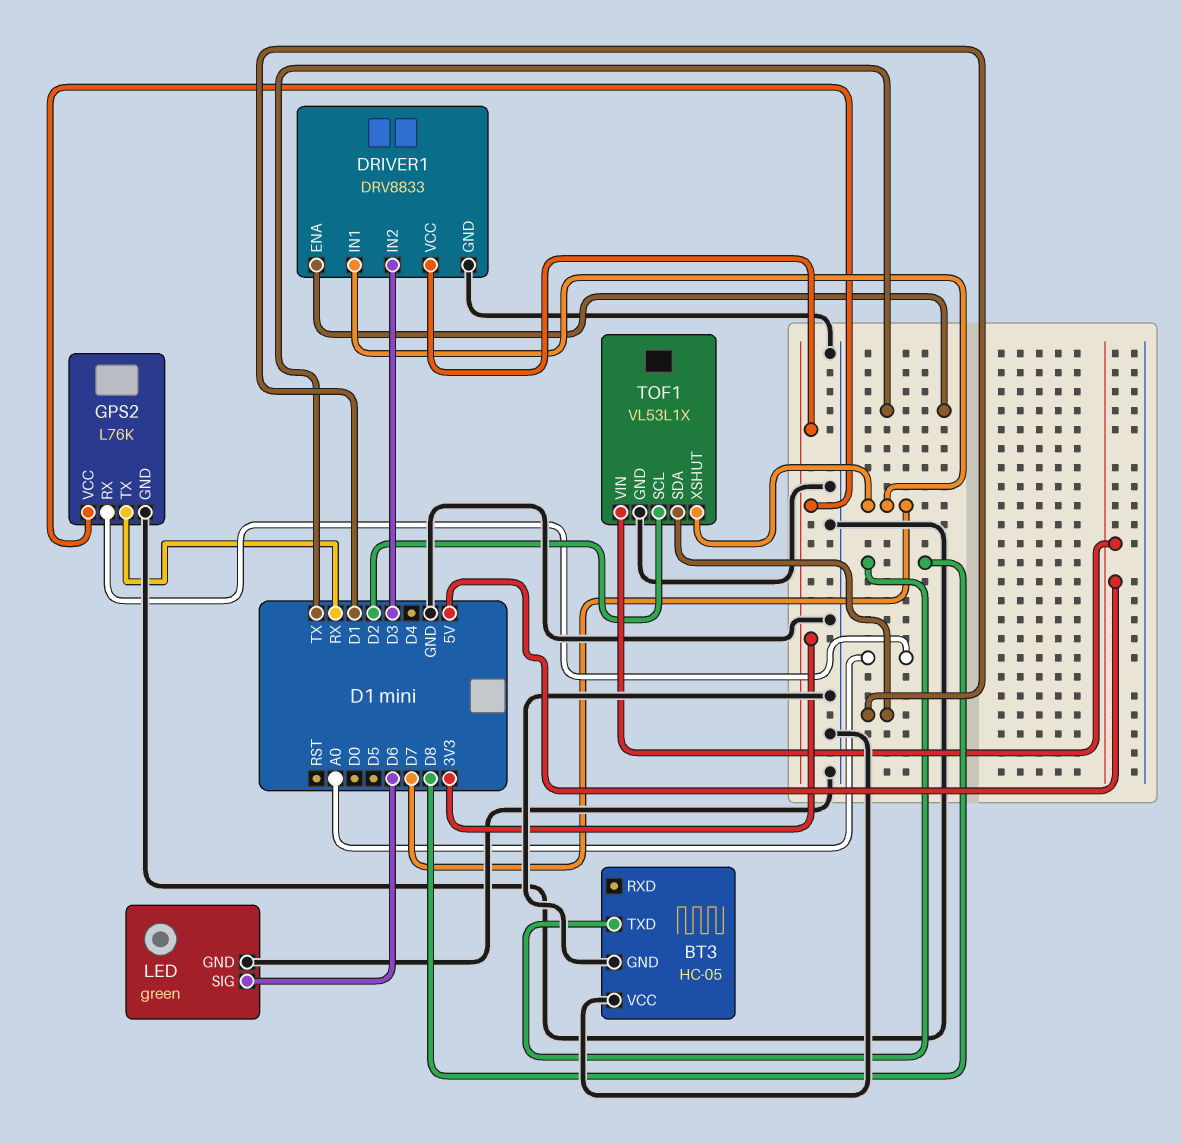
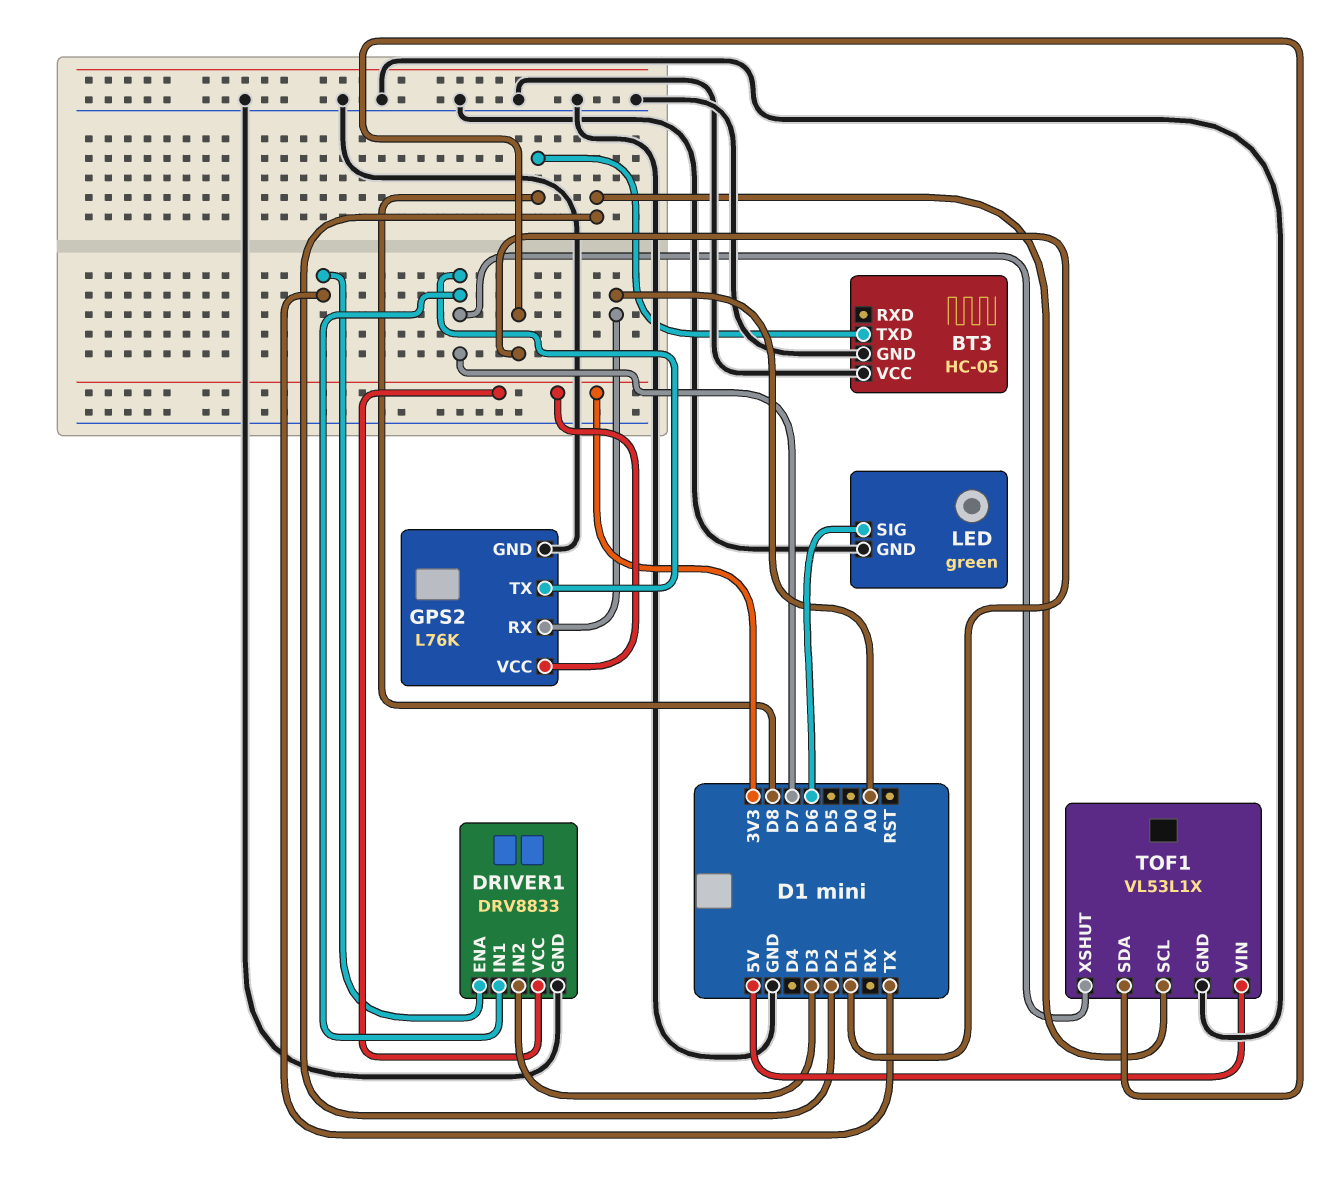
GPS2 pin TX: RX -> D7

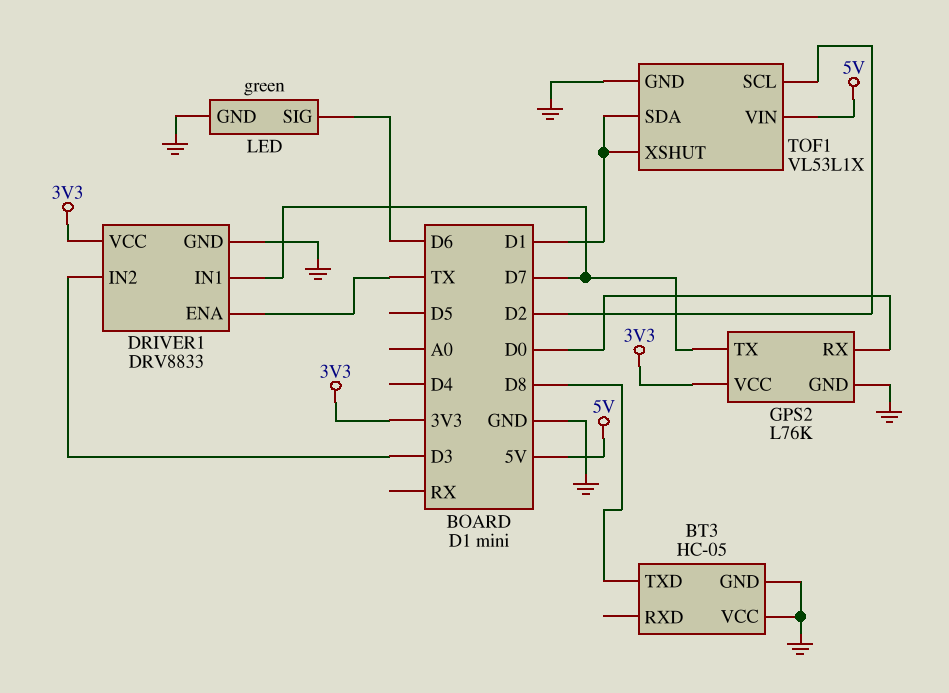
GPS2 pin RX: A0 -> D0
TOF1 pin XSHUT: D7 -> D1

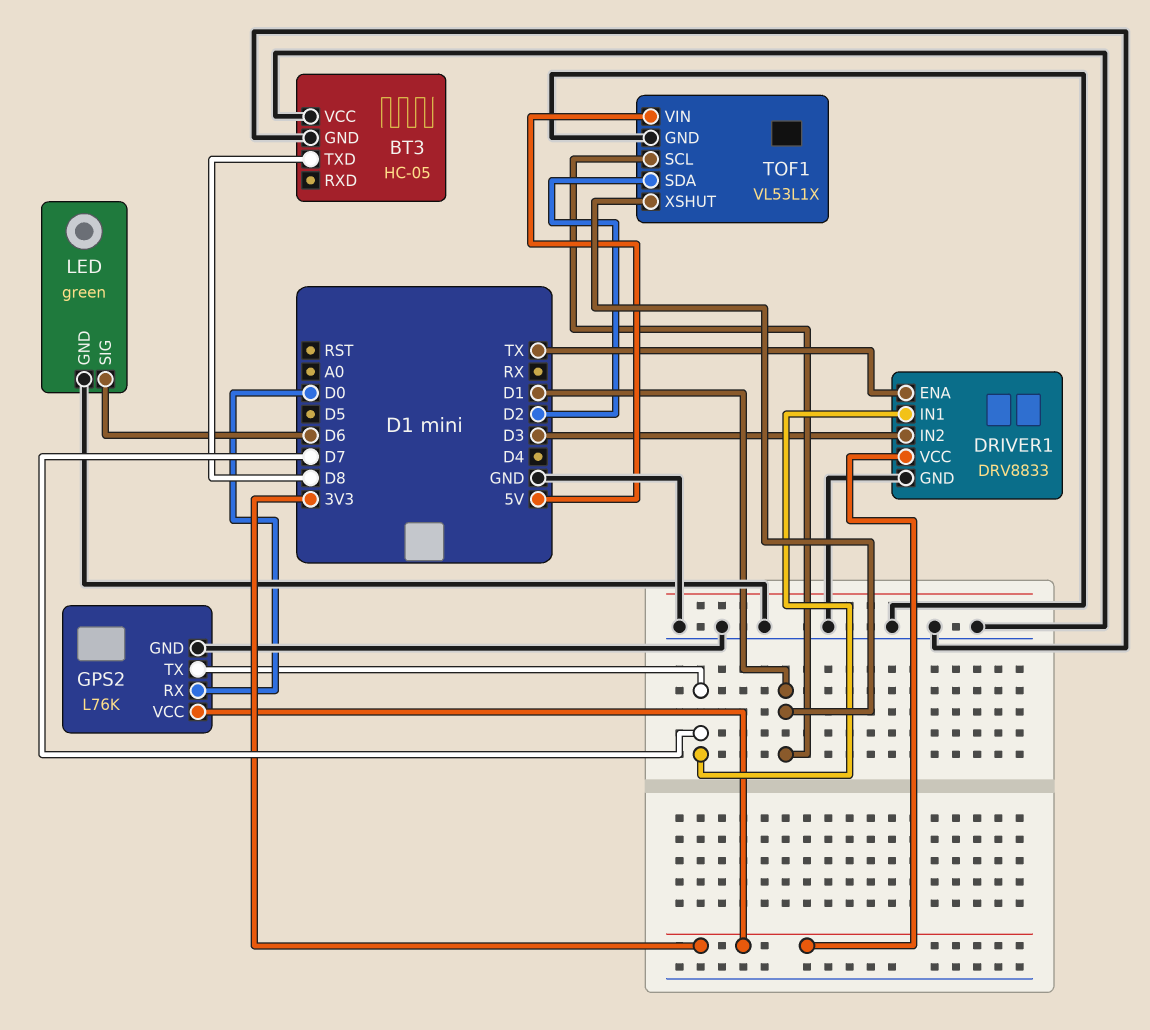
TOF1 pin SCL: D2 -> D1
TOF1 pin SDA: D1 -> D2

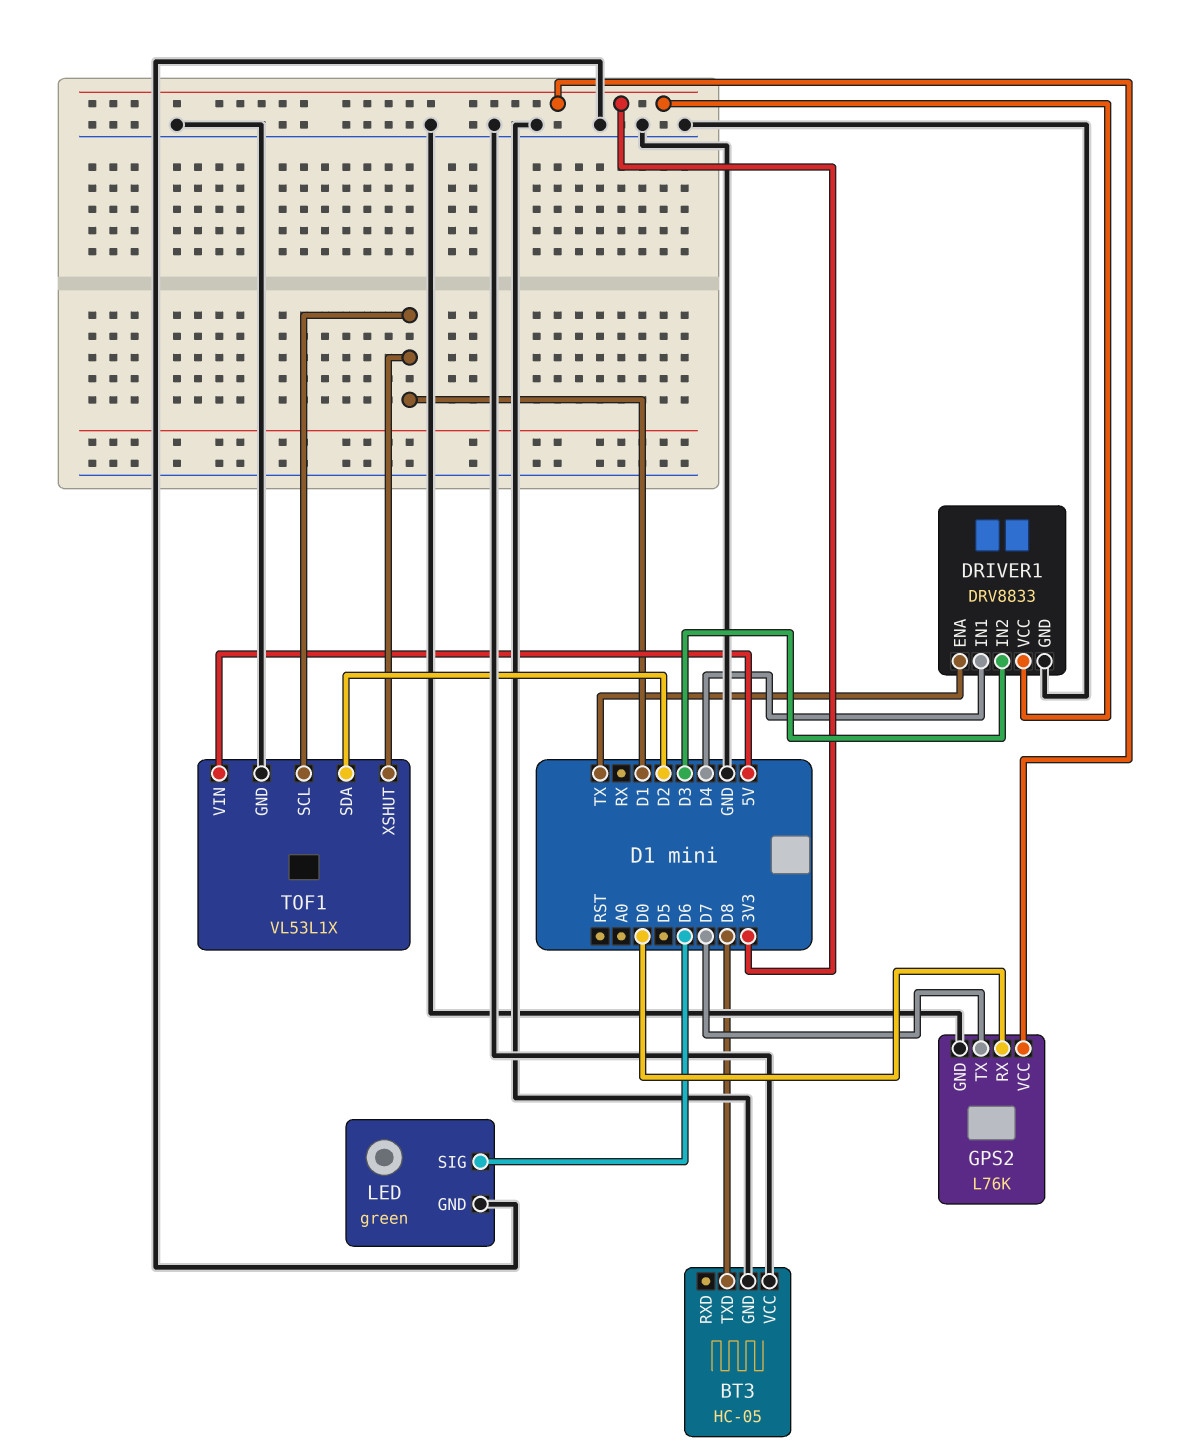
DRIVER1 pin IN1: D7 -> D4

